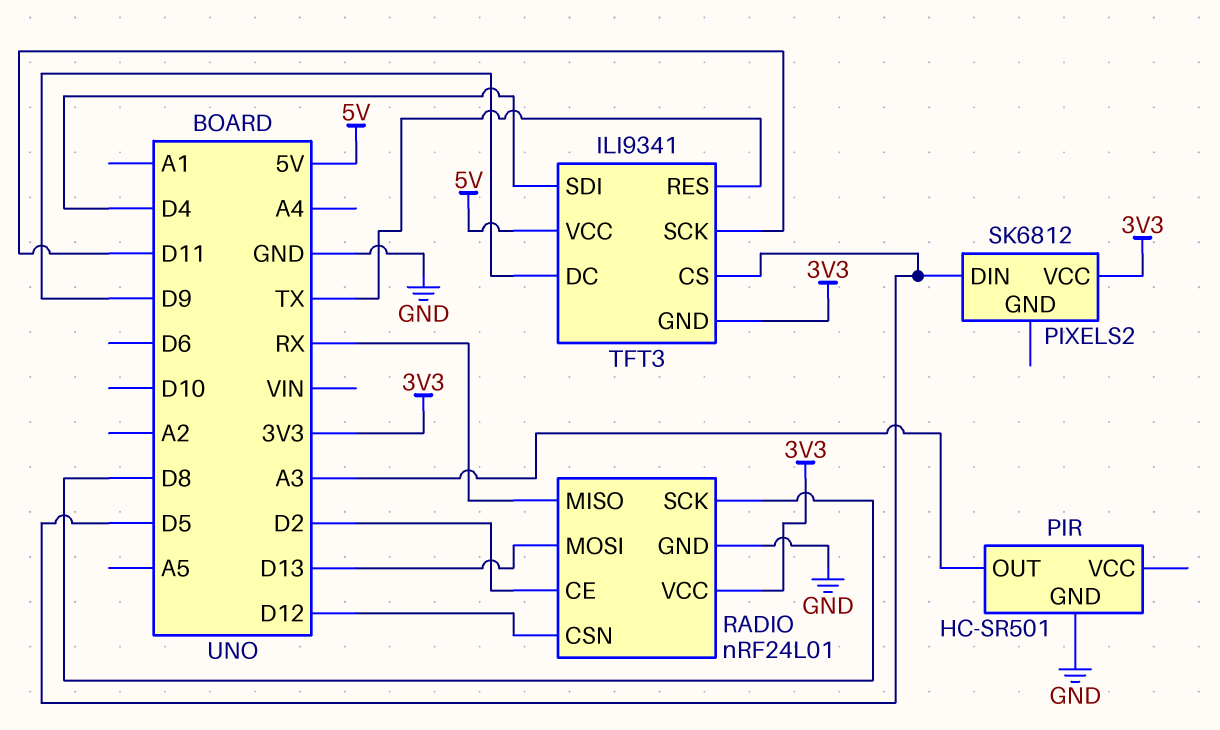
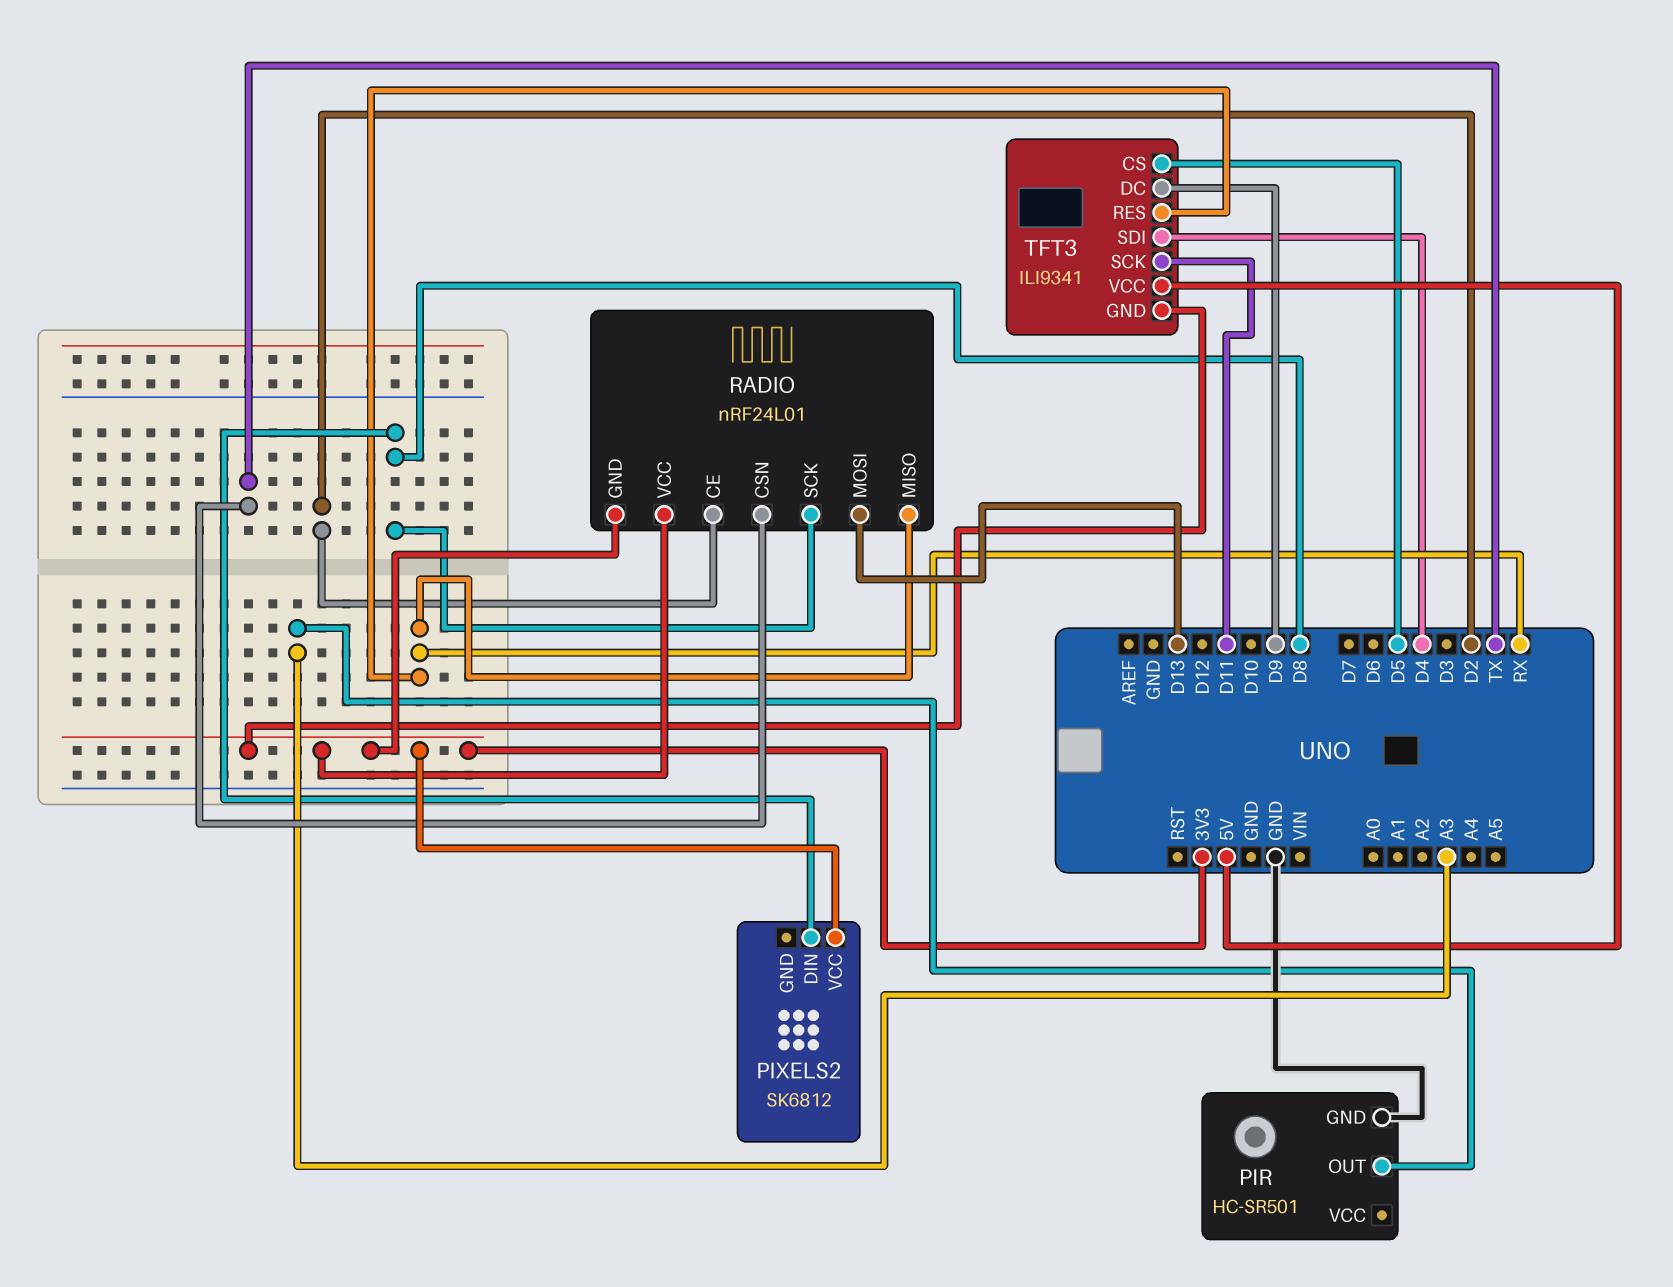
PIXELS2 pin DIN: D5 -> D8
RADIO pin CSN: D12 -> TX
RADIO pin GND: GND -> 3V3
TFT3 pin RES: TX -> RX

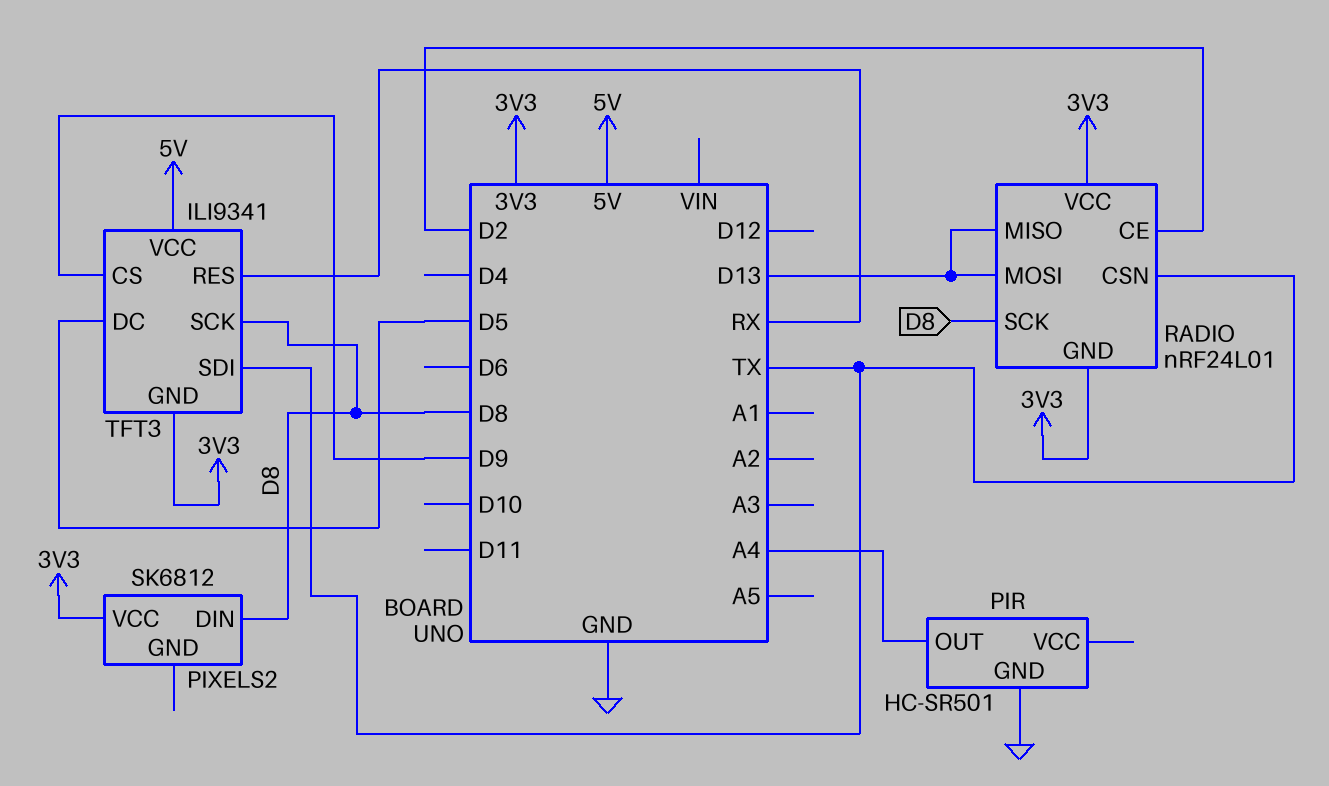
PIR pin OUT: A3 -> A4
RADIO pin MISO: RX -> D13
TFT3 pin CS: D5 -> D9
TFT3 pin DC: D9 -> D5
TFT3 pin SCK: D11 -> D8
TFT3 pin SDI: D4 -> TX

